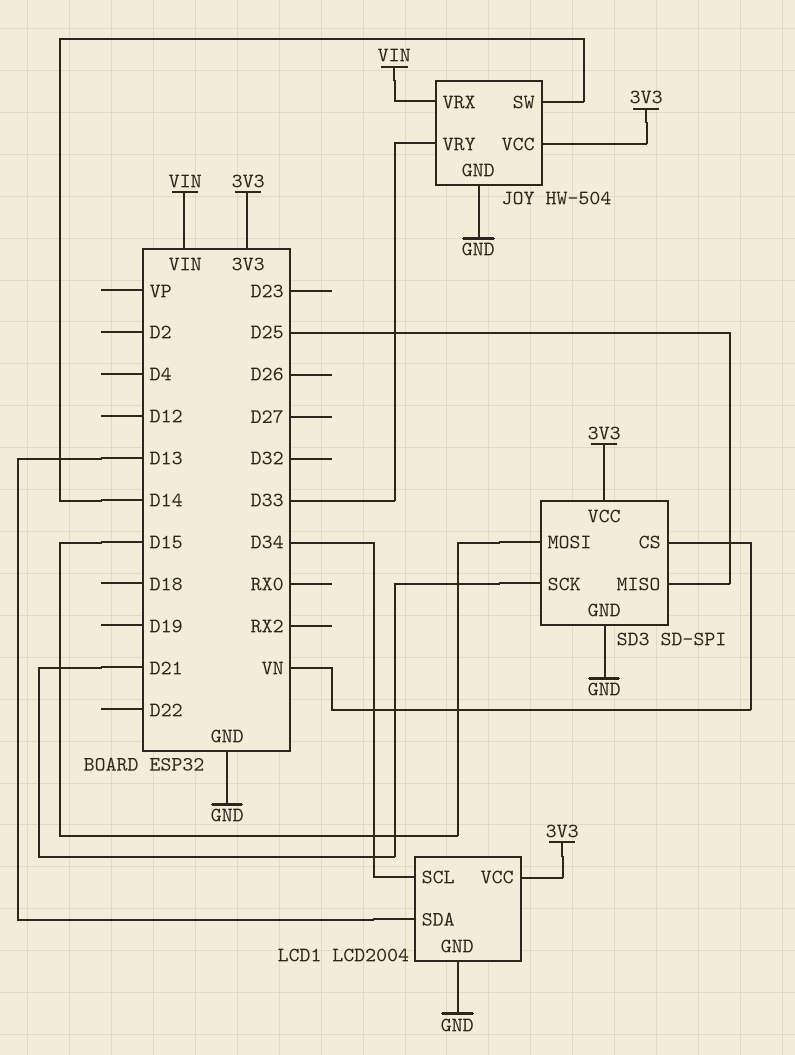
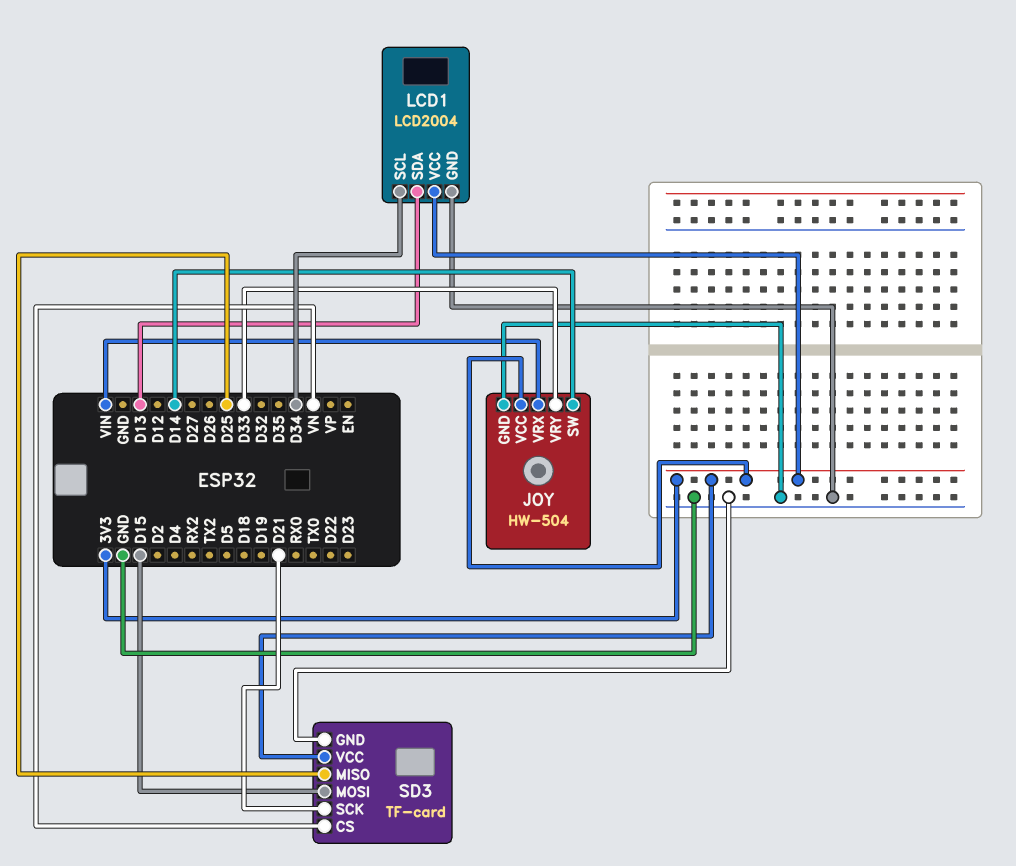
SD3: SD-SPI -> TF-card

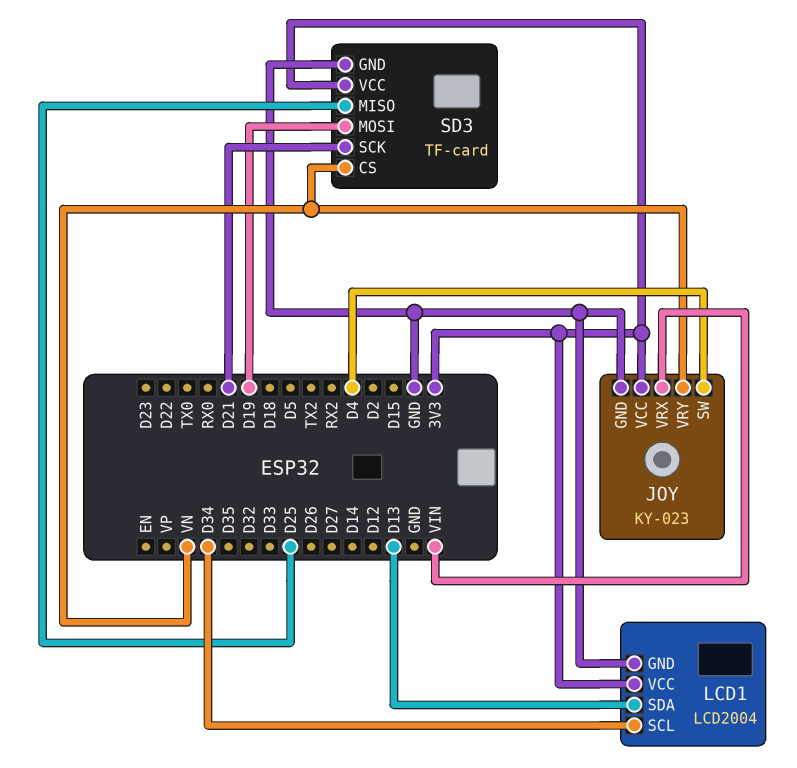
JOY: HW-504 -> KY-023
JOY pin SW: D14 -> D4
JOY pin VRY: D33 -> VN
SD3 pin MOSI: D15 -> D19

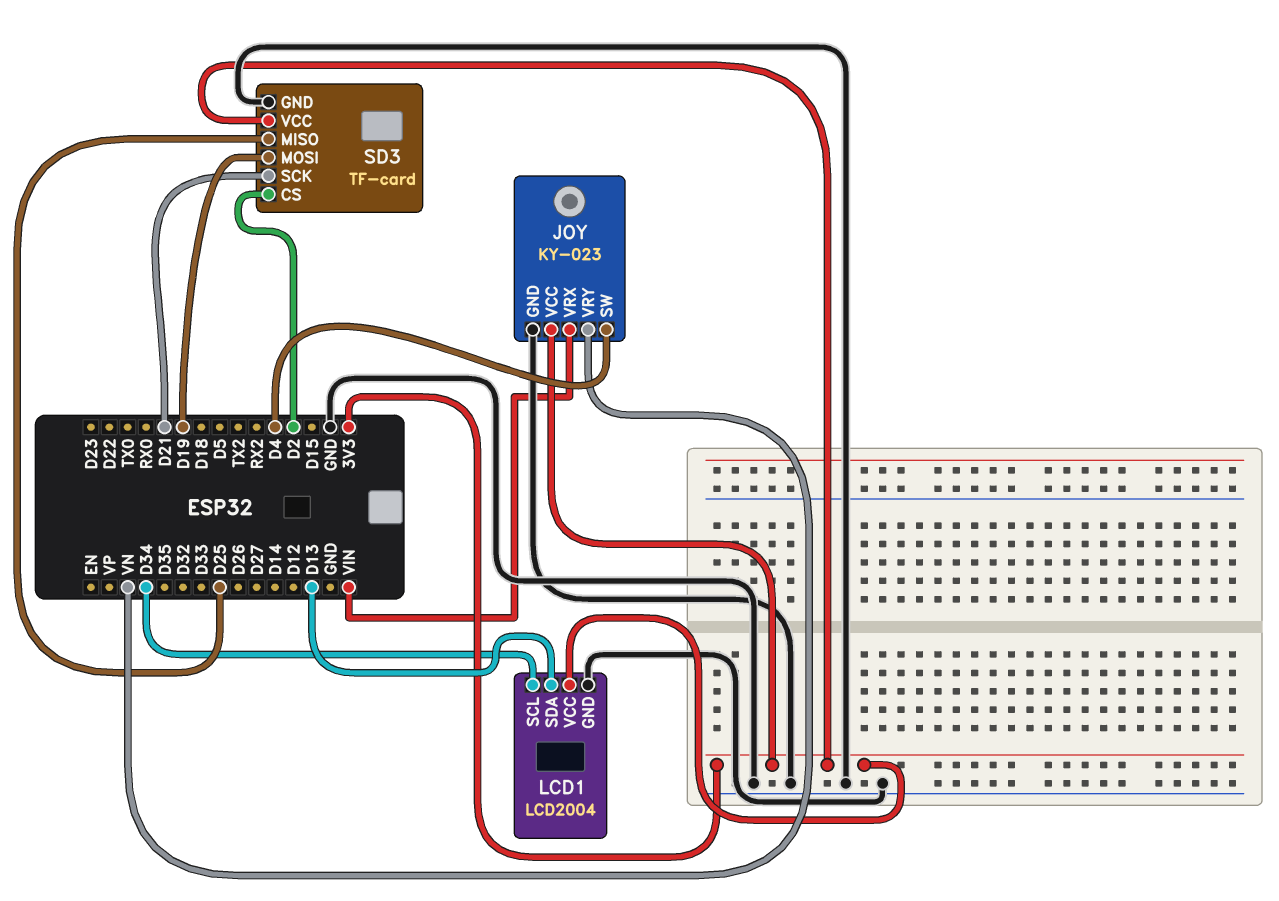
SD3 pin CS: VN -> D2

